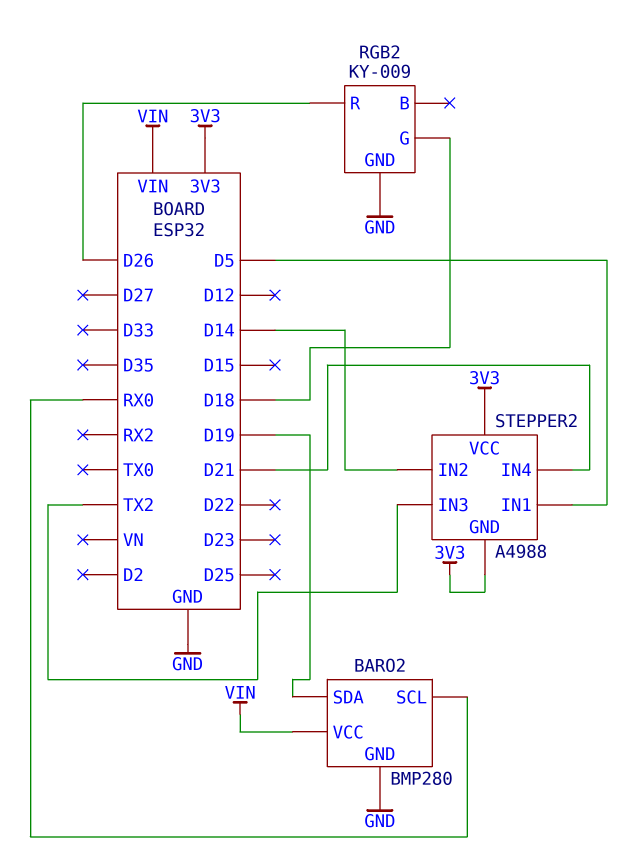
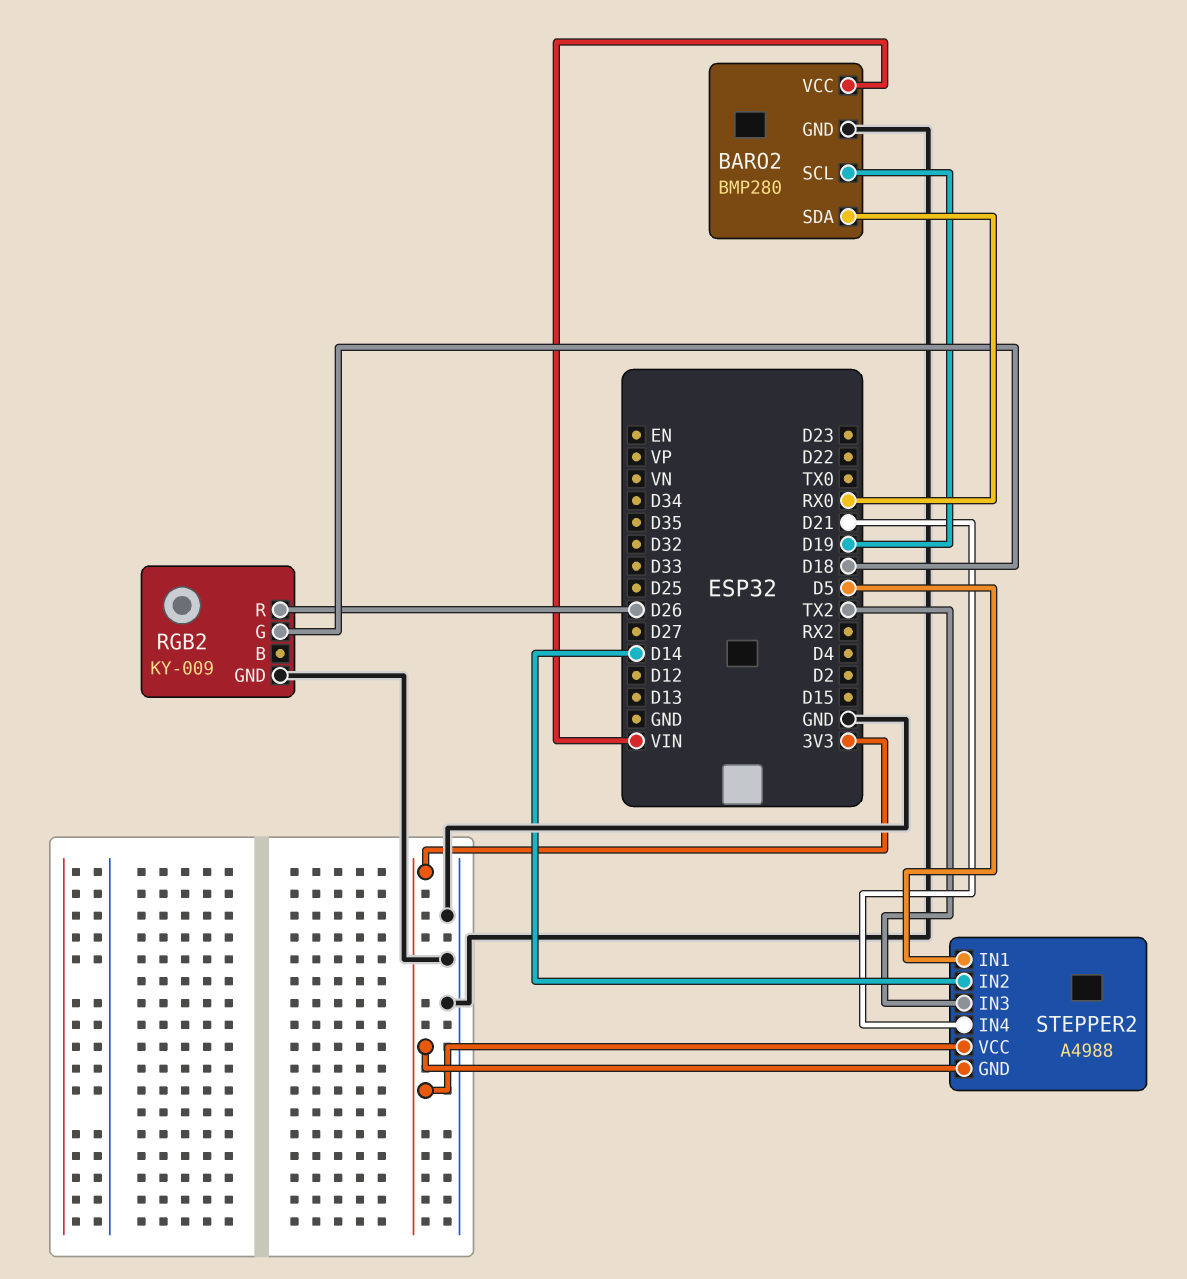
BARO2 pin SCL: RX0 -> D19
BARO2 pin SDA: D19 -> RX0

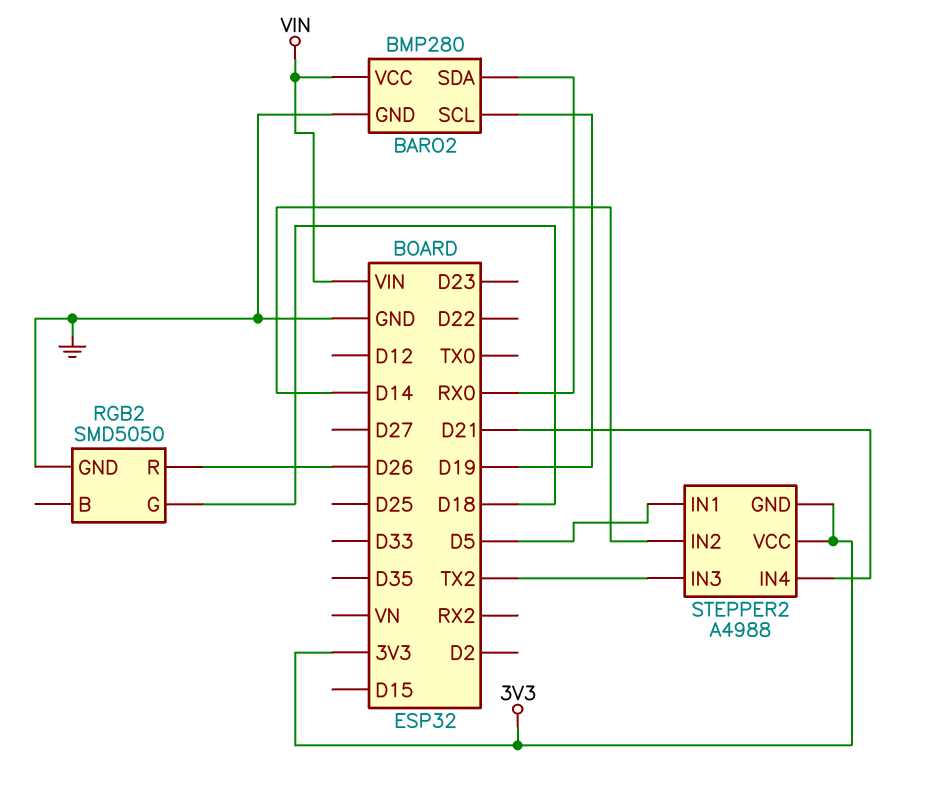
RGB2: KY-009 -> SMD5050

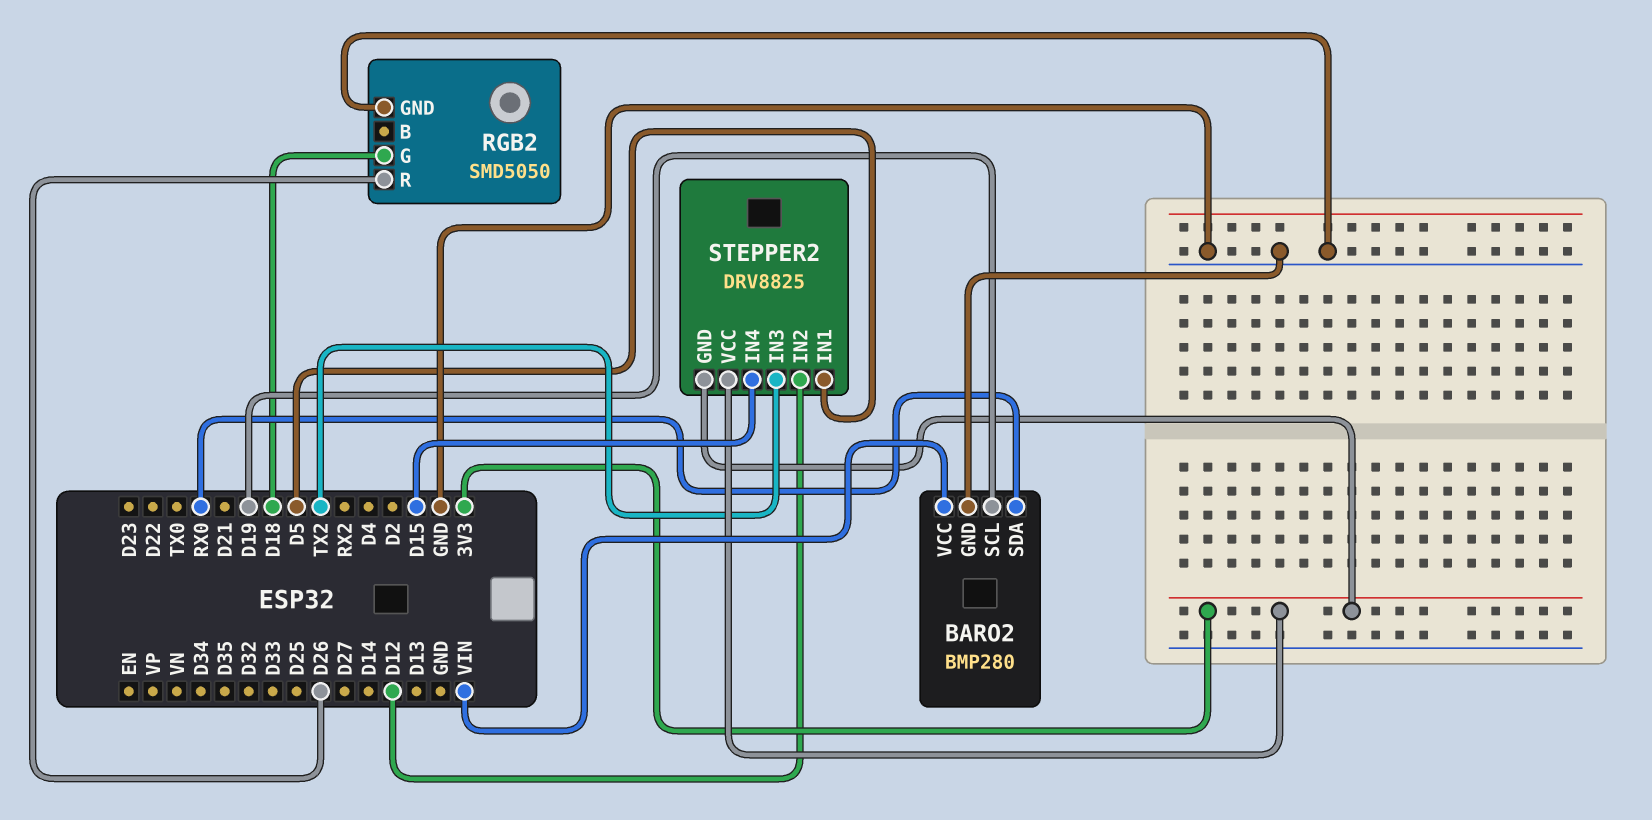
STEPPER2: A4988 -> DRV8825
STEPPER2 pin IN2: D14 -> D12
STEPPER2 pin IN4: D21 -> D15

